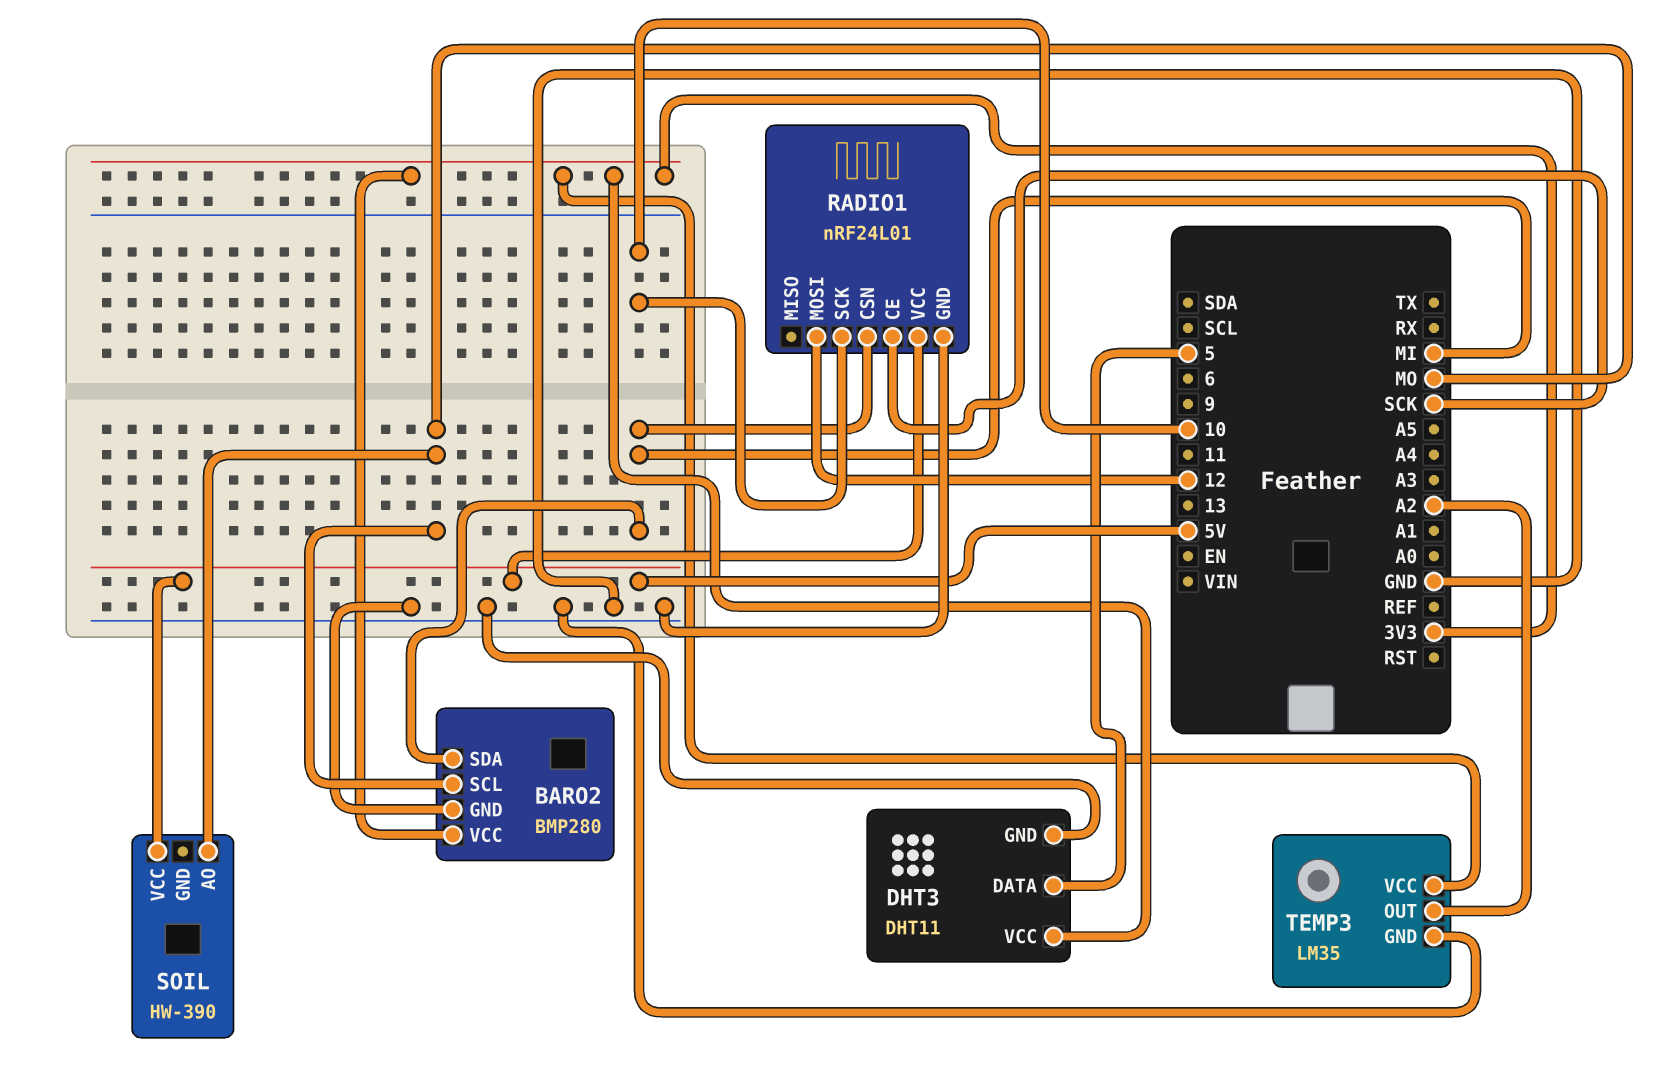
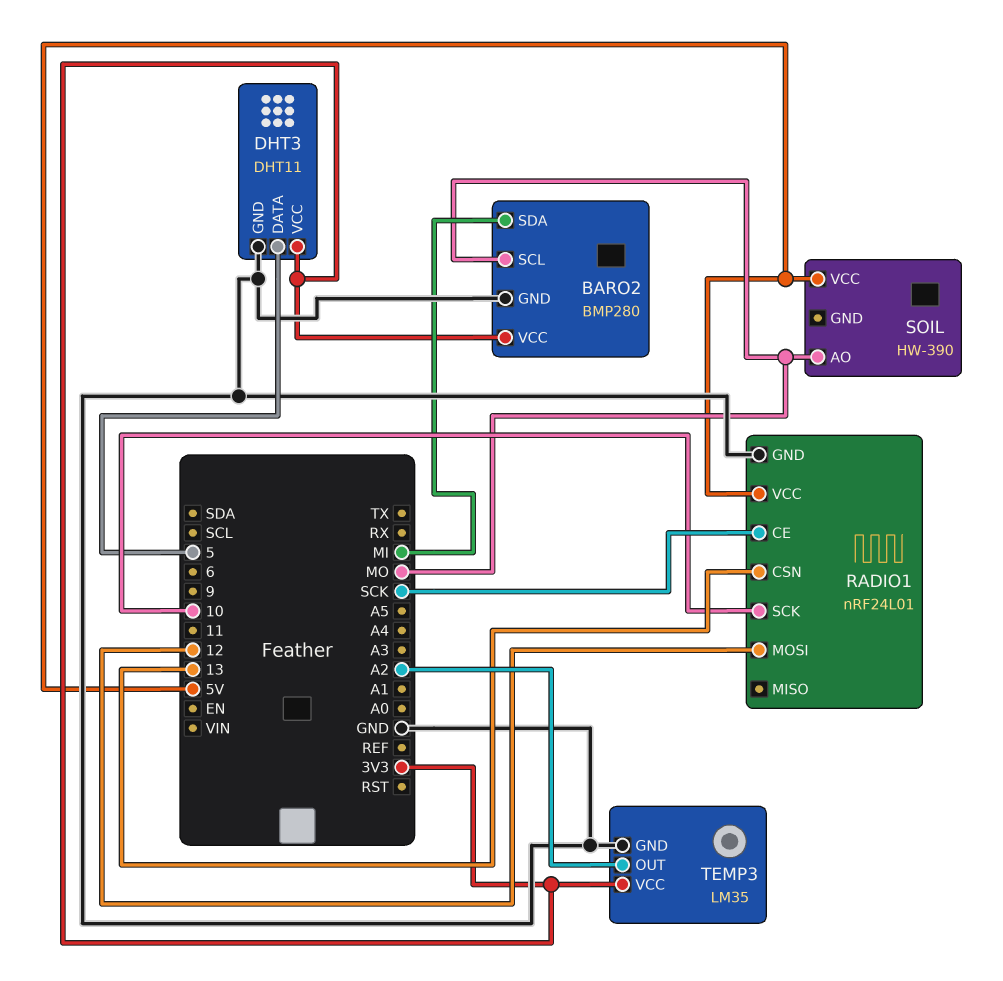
RADIO1 pin CSN: MI -> 13

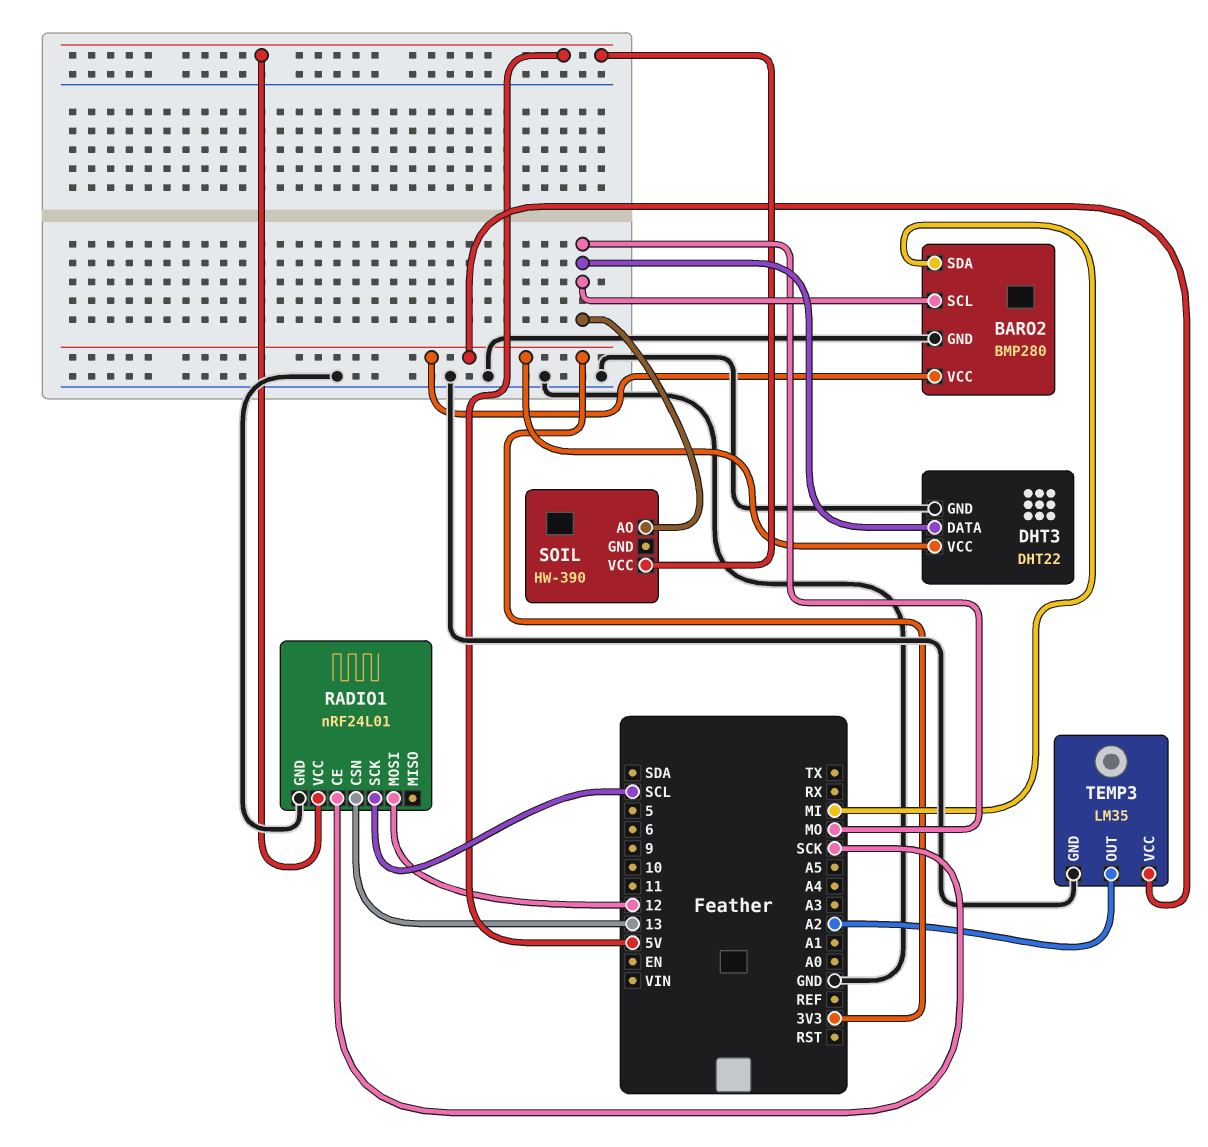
DHT3: DHT11 -> DHT22
DHT3 pin DATA: 5 -> MO
RADIO1 pin SCK: 10 -> SCL

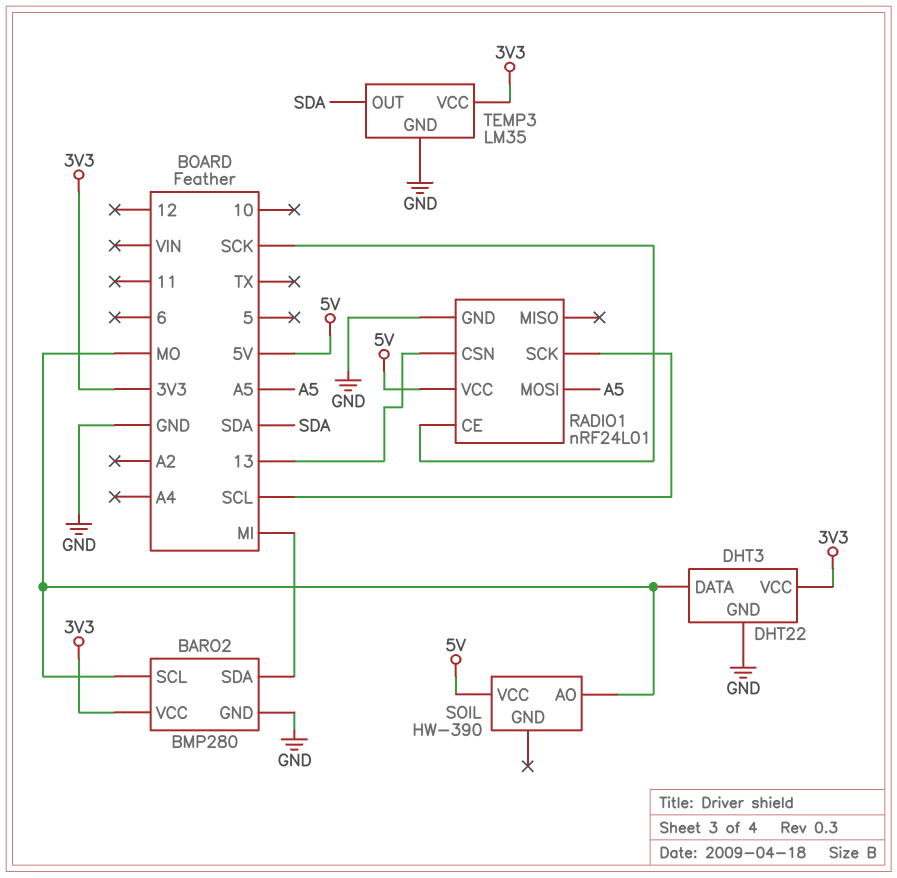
RADIO1 pin MOSI: 12 -> A5
TEMP3 pin OUT: A2 -> SDA

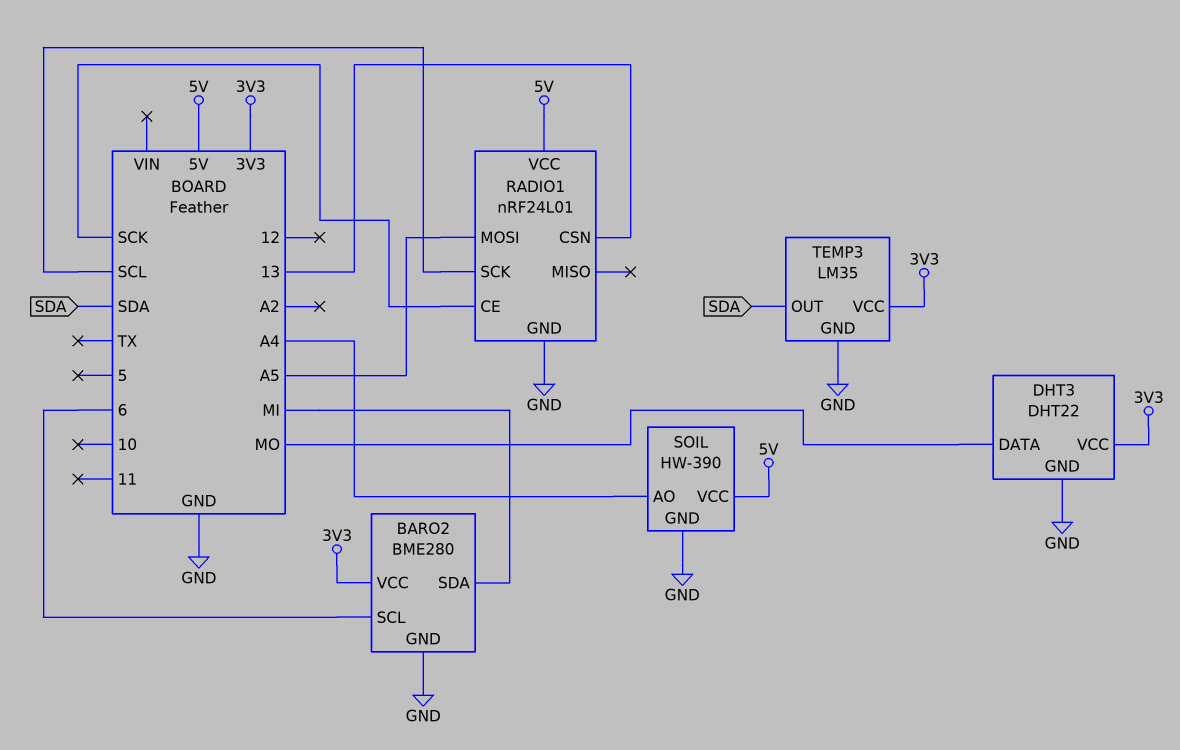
BARO2: BMP280 -> BME280
BARO2 pin SCL: MO -> 6
SOIL pin AO: MO -> A4
SOIL pin GND: none -> GND

